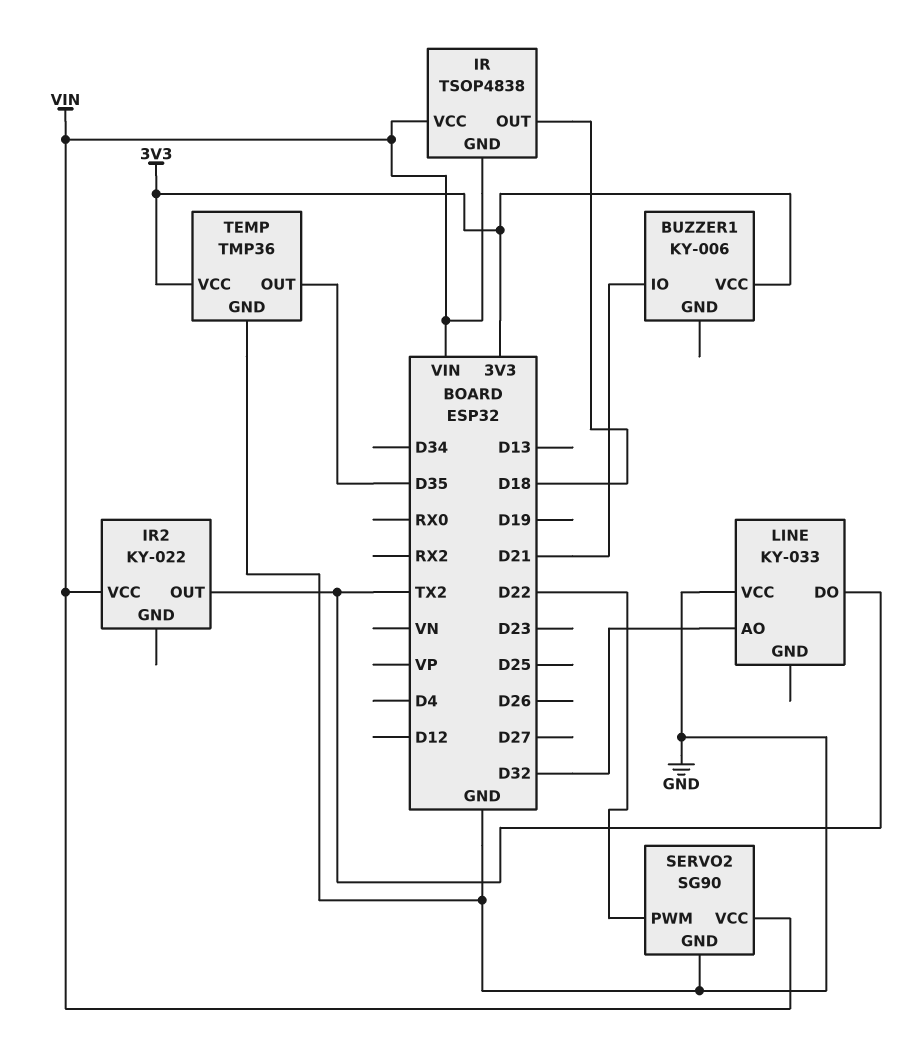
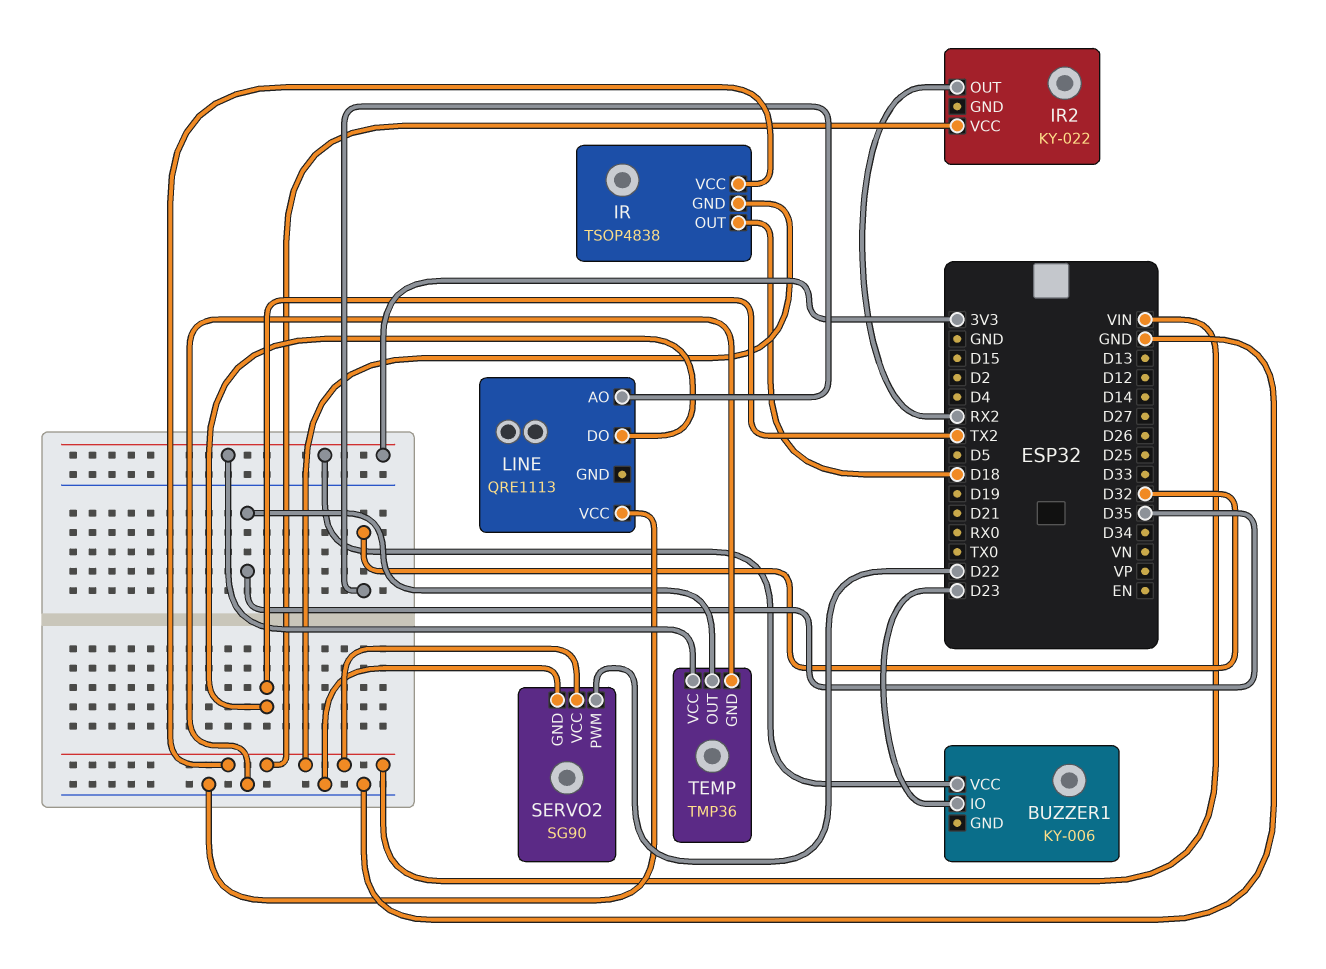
BUZZER1 pin IO: D21 -> D23
IR2 pin OUT: TX2 -> RX2
LINE: KY-033 -> QRE1113

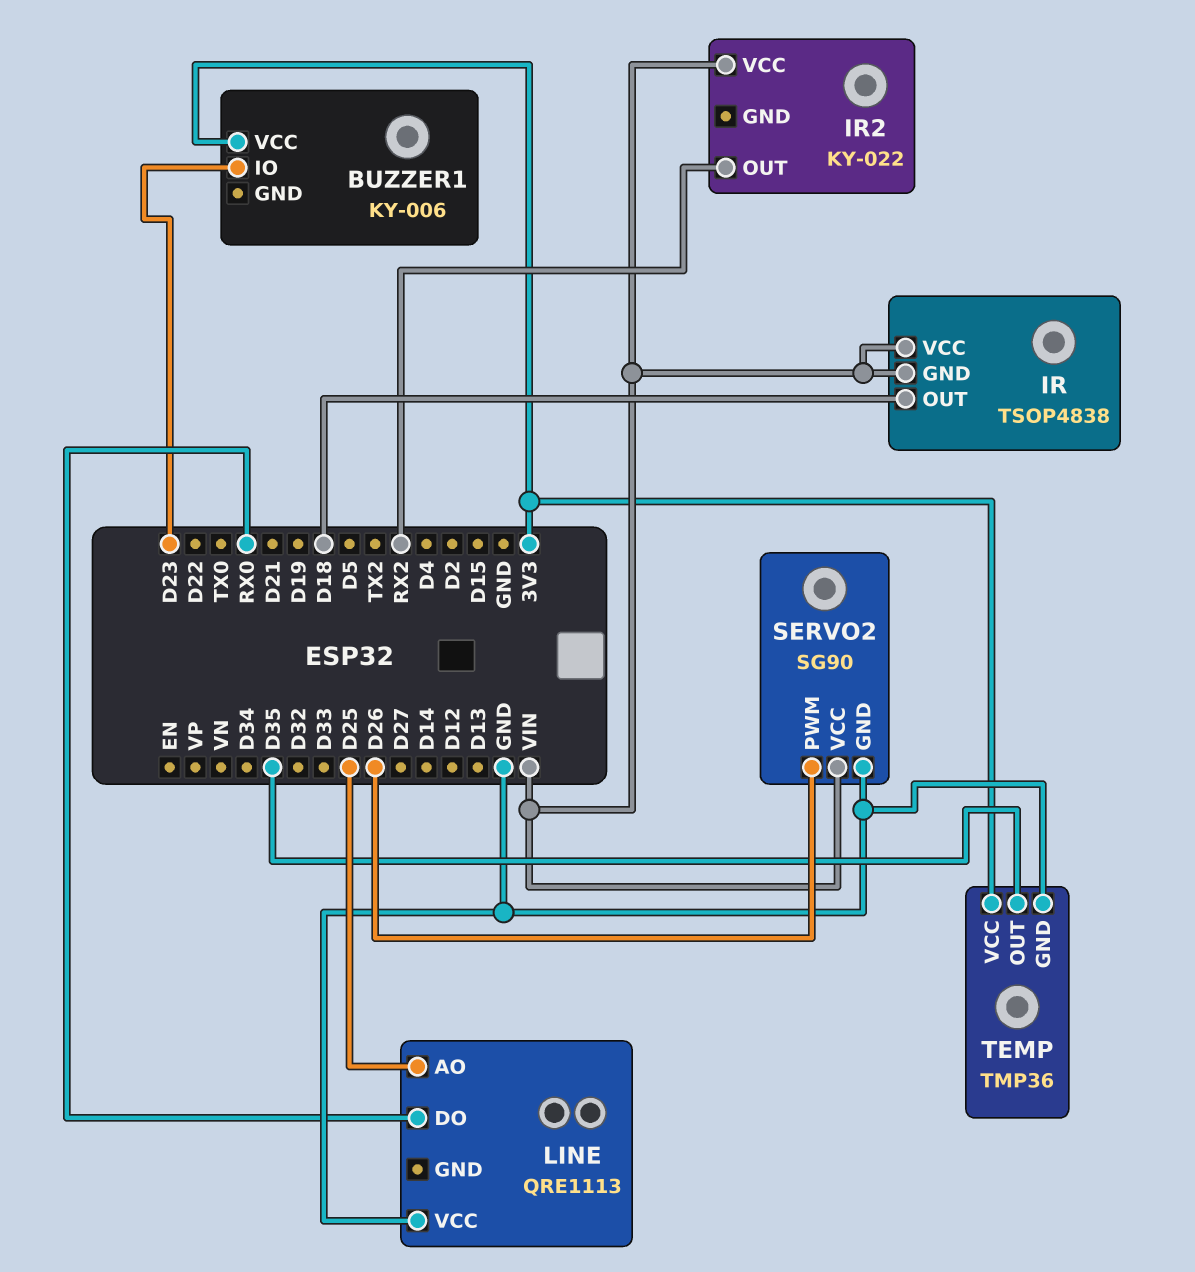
LINE pin AO: D32 -> D25
LINE pin DO: TX2 -> RX0
SERVO2 pin PWM: D22 -> D26

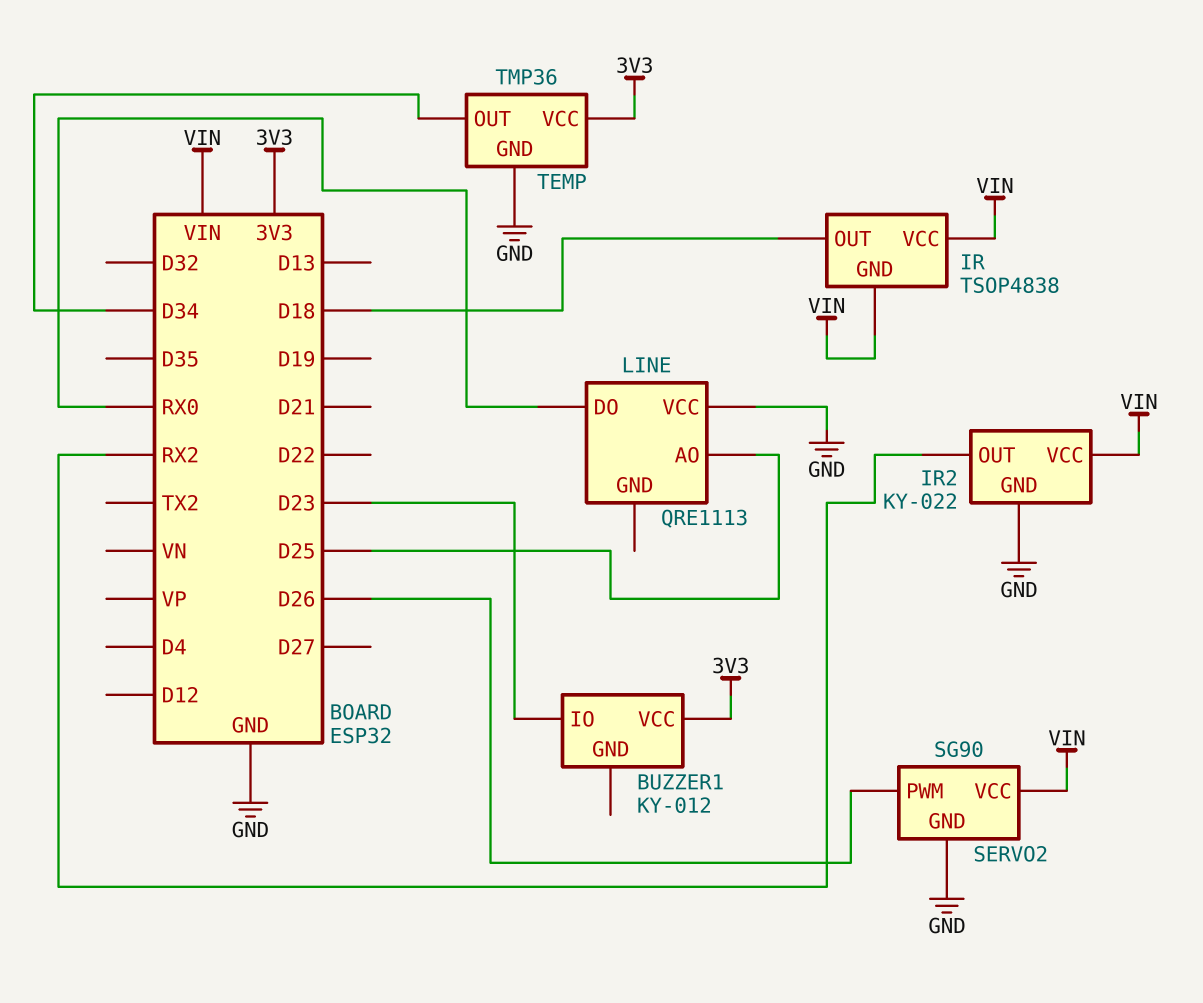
BUZZER1: KY-006 -> KY-012
IR2 pin GND: none -> GND
TEMP pin OUT: D35 -> D34

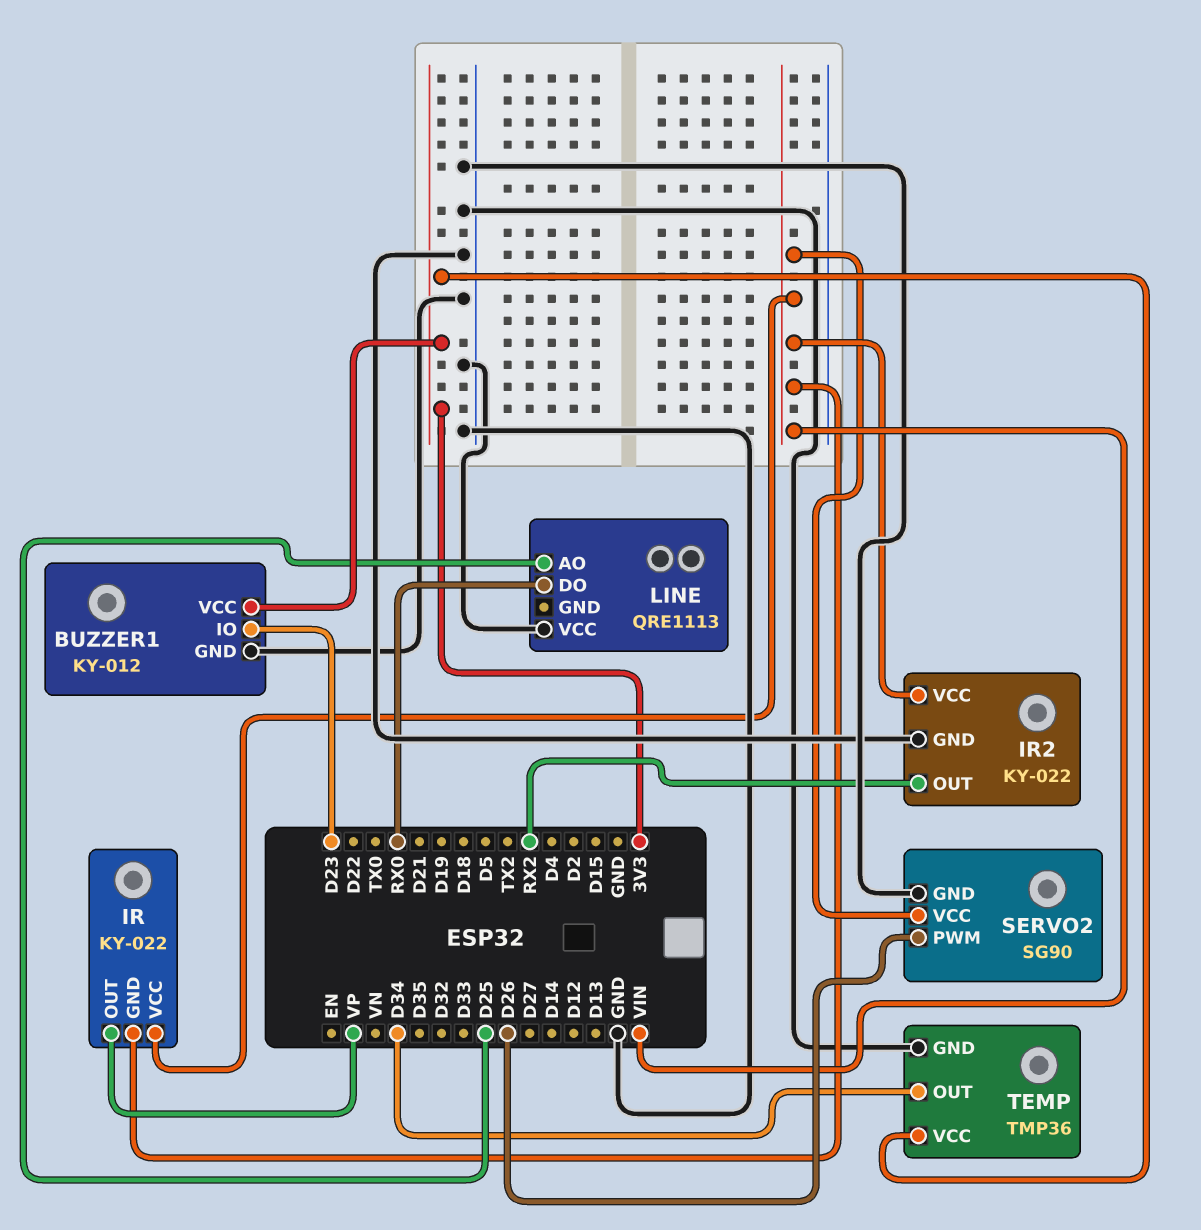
BUZZER1 pin GND: none -> GND
IR: TSOP4838 -> KY-022
IR pin OUT: D18 -> VP

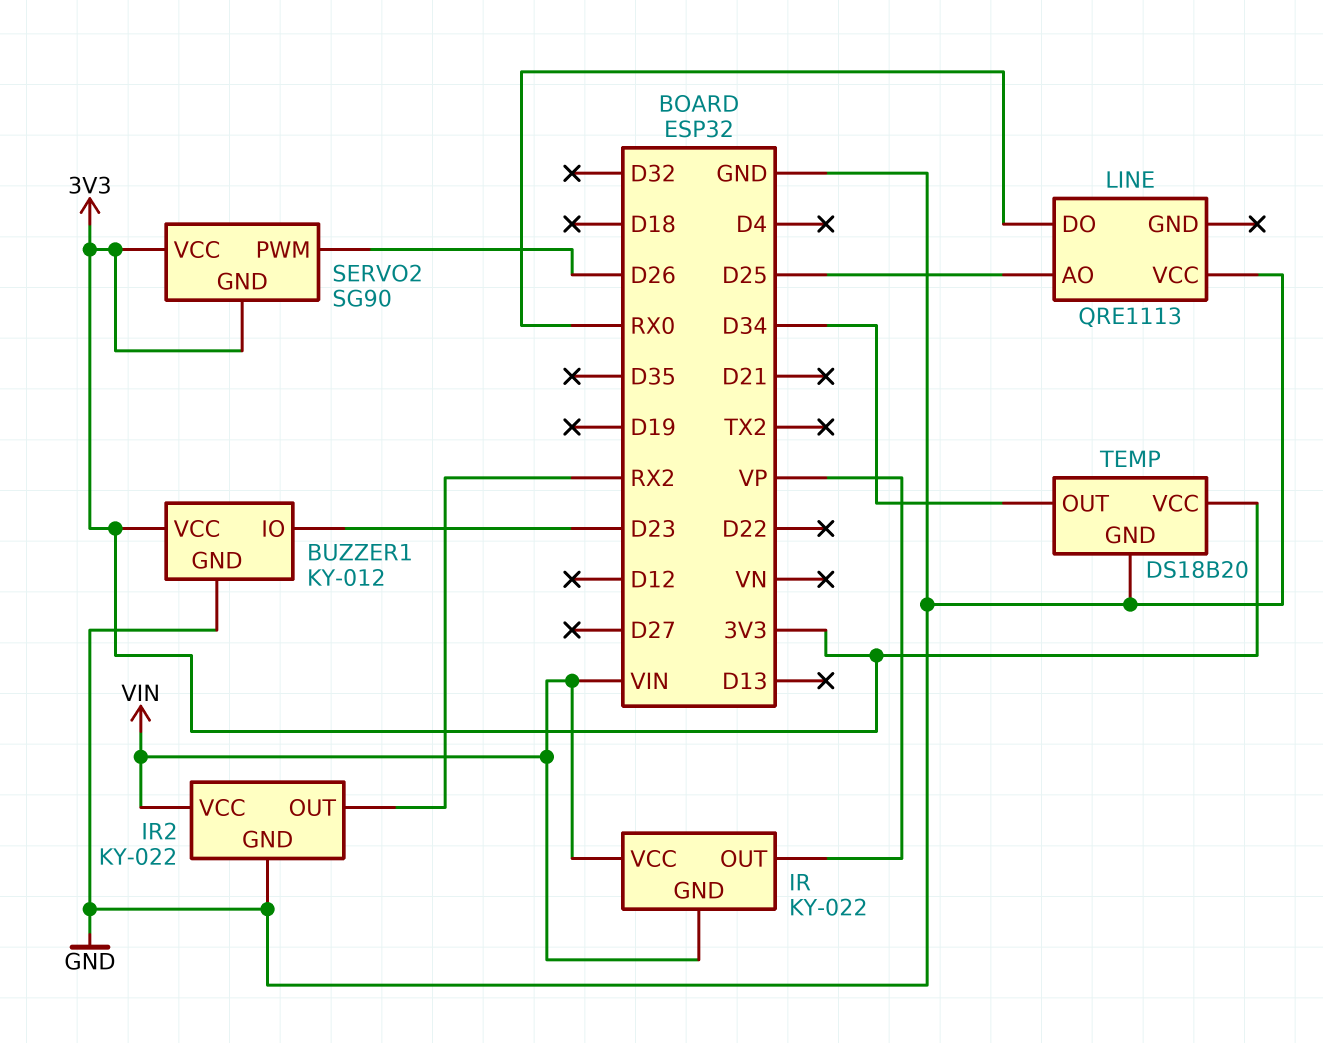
SERVO2 pin GND: GND -> 3V3
SERVO2 pin VCC: VIN -> 3V3
TEMP: TMP36 -> DS18B20

